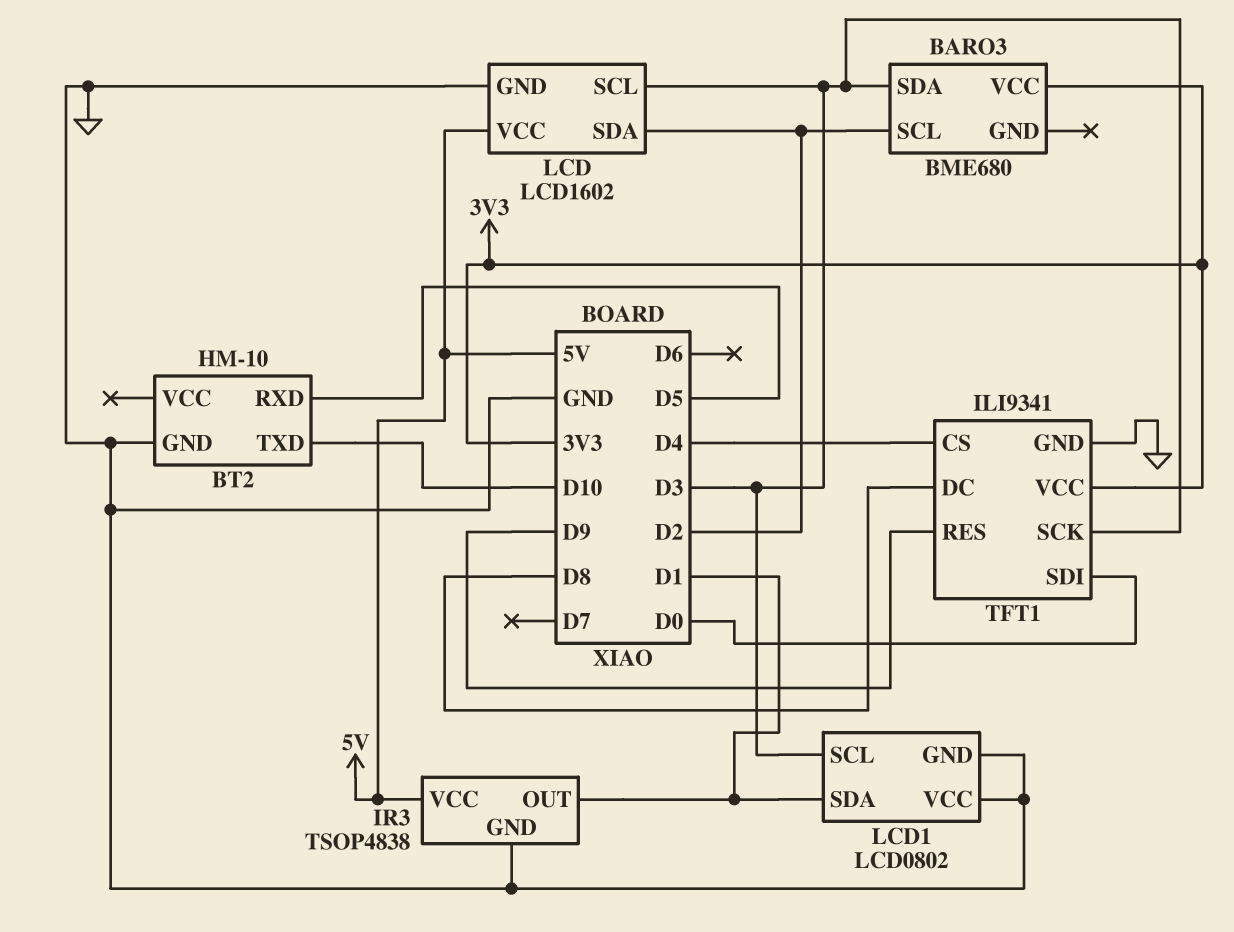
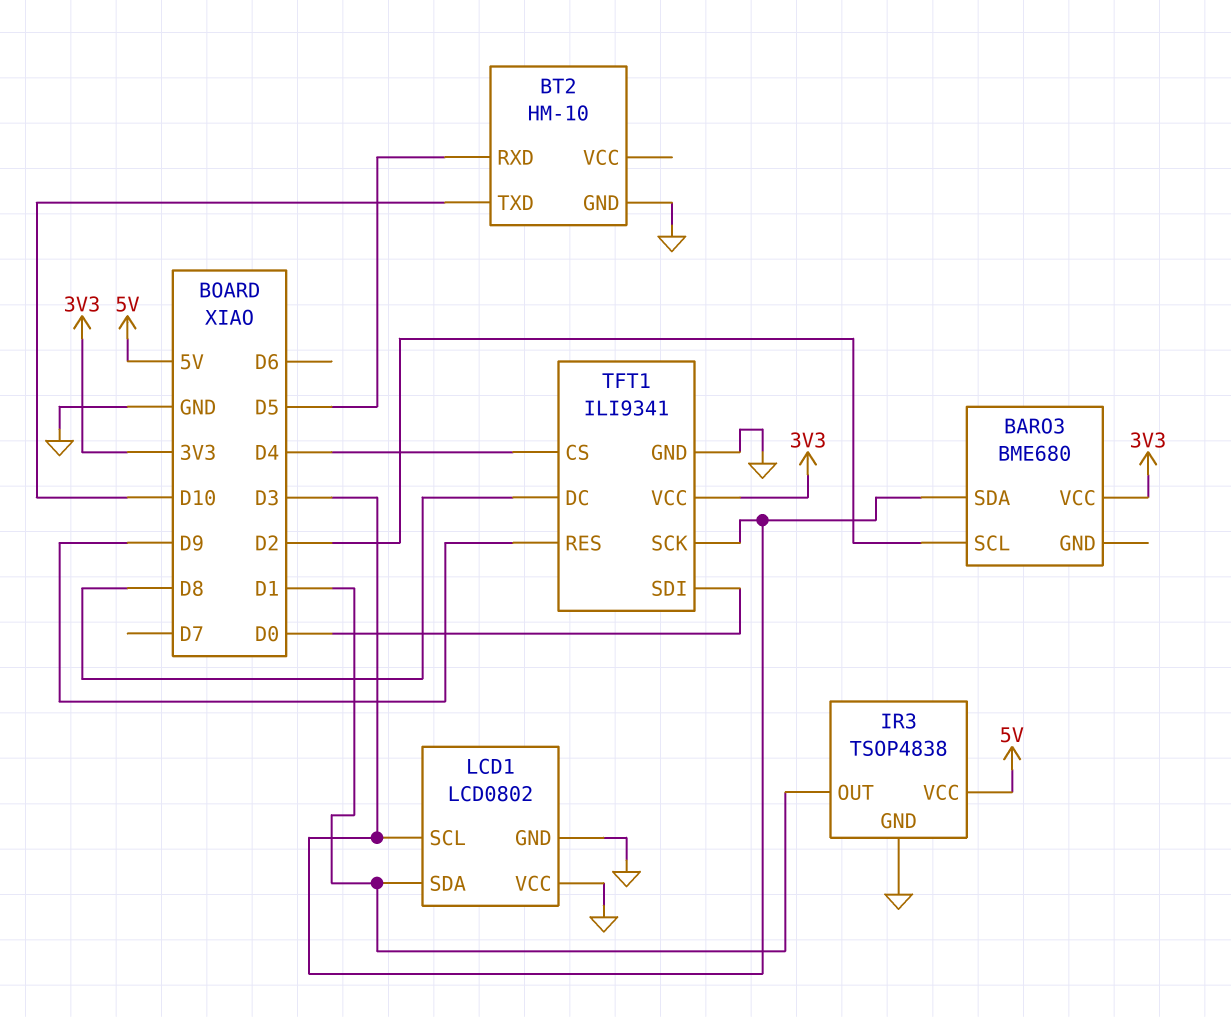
LCD: LCD1602 -> none
LCD pin GND: GND -> none
LCD pin SCL: D3 -> none
LCD pin SDA: D2 -> none
LCD pin VCC: 5V -> none

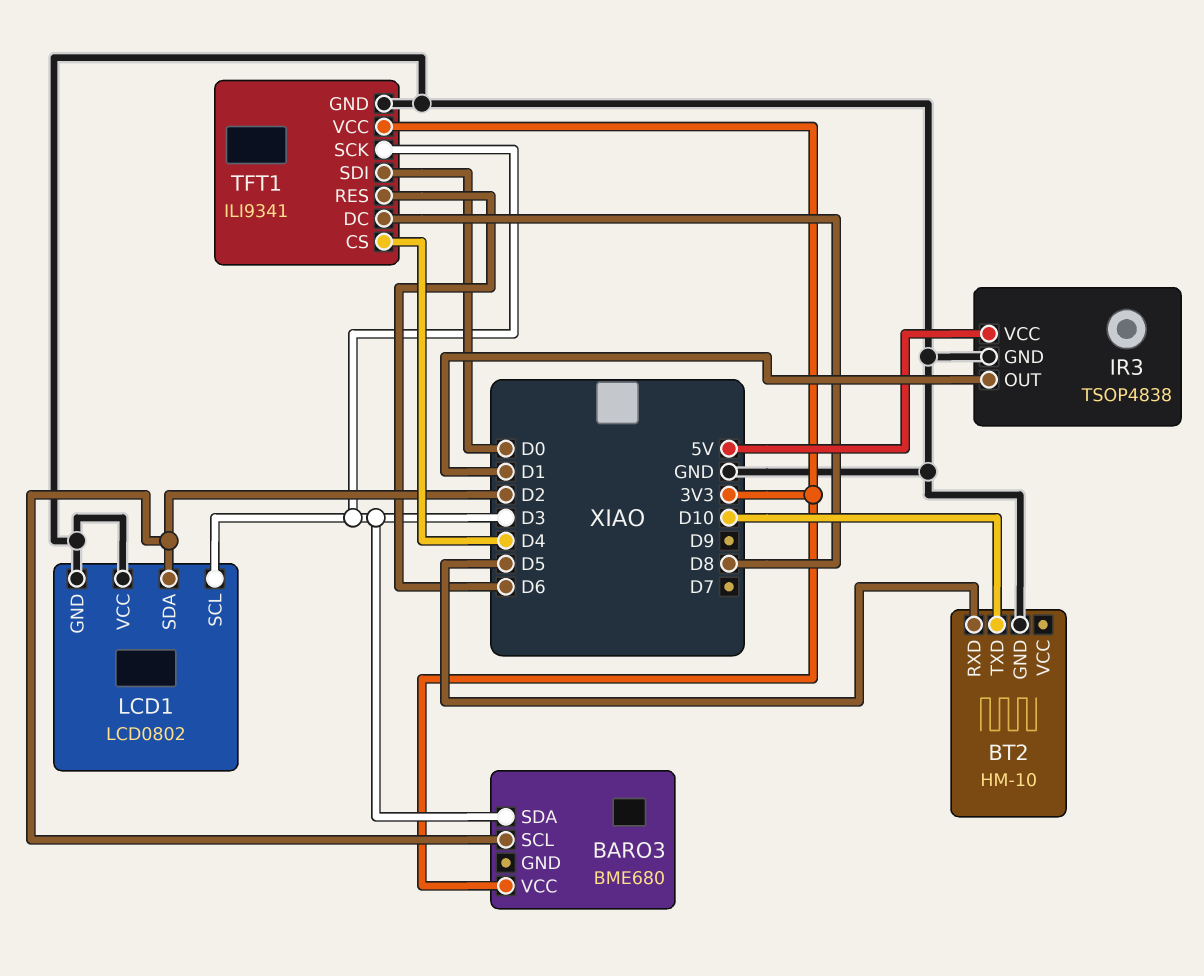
LCD1 pin SDA: D1 -> D2
TFT1 pin RES: D9 -> D6

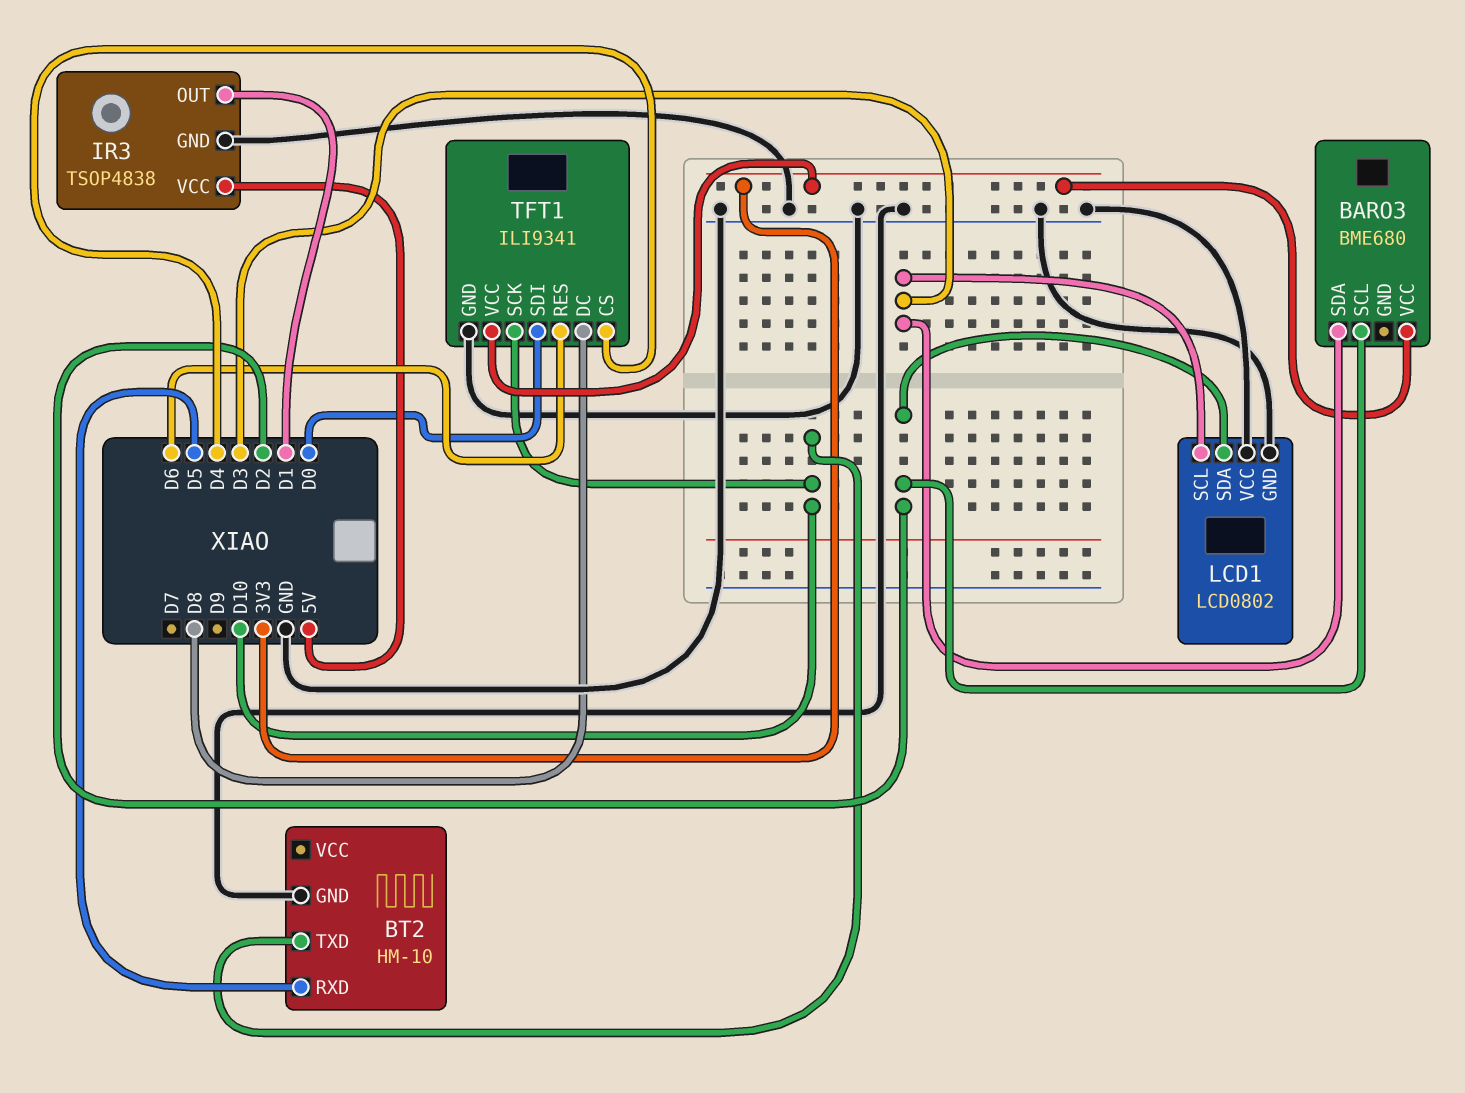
TFT1 pin SCK: D3 -> D10

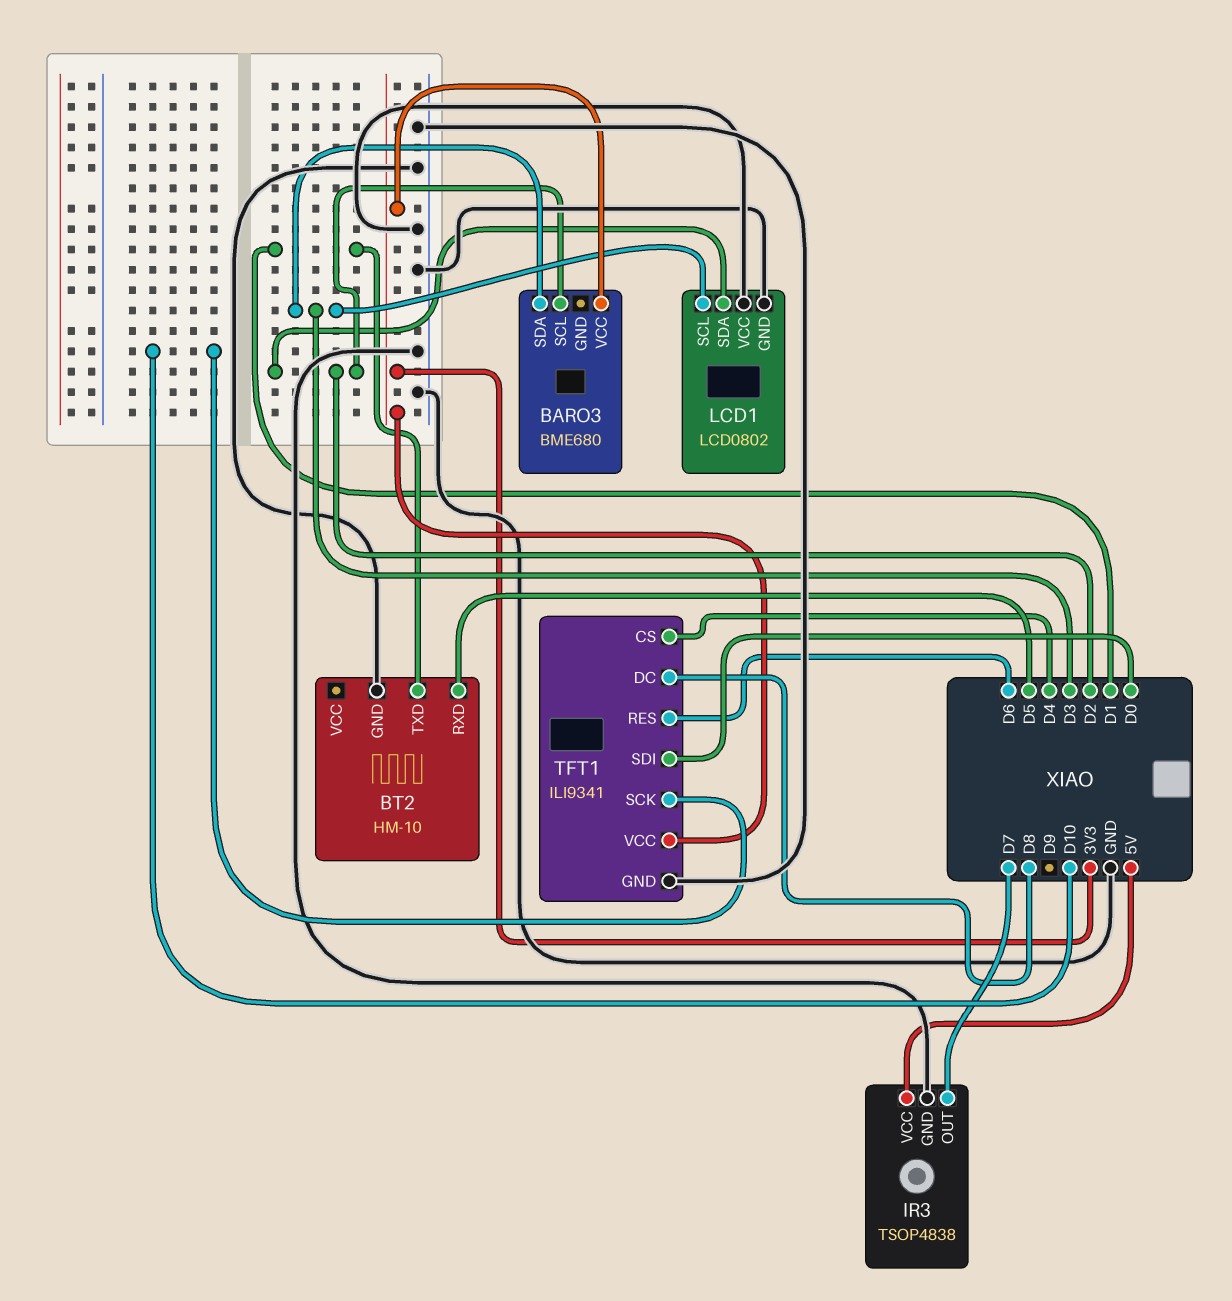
BT2 pin TXD: D10 -> D1
IR3 pin OUT: D1 -> D7

